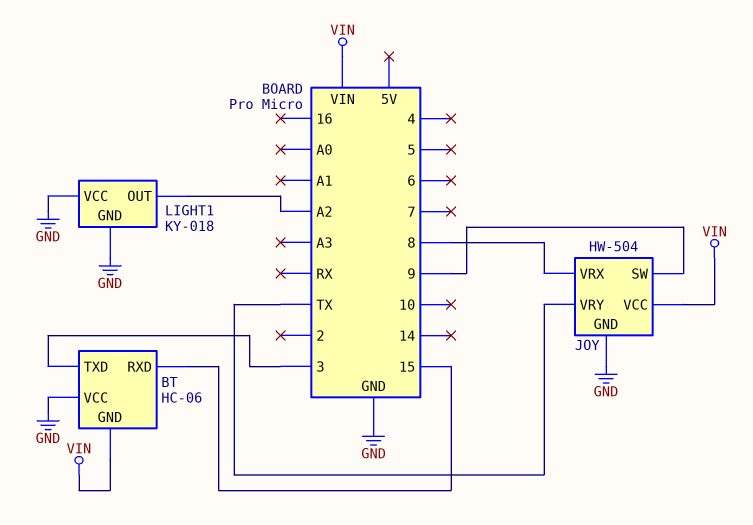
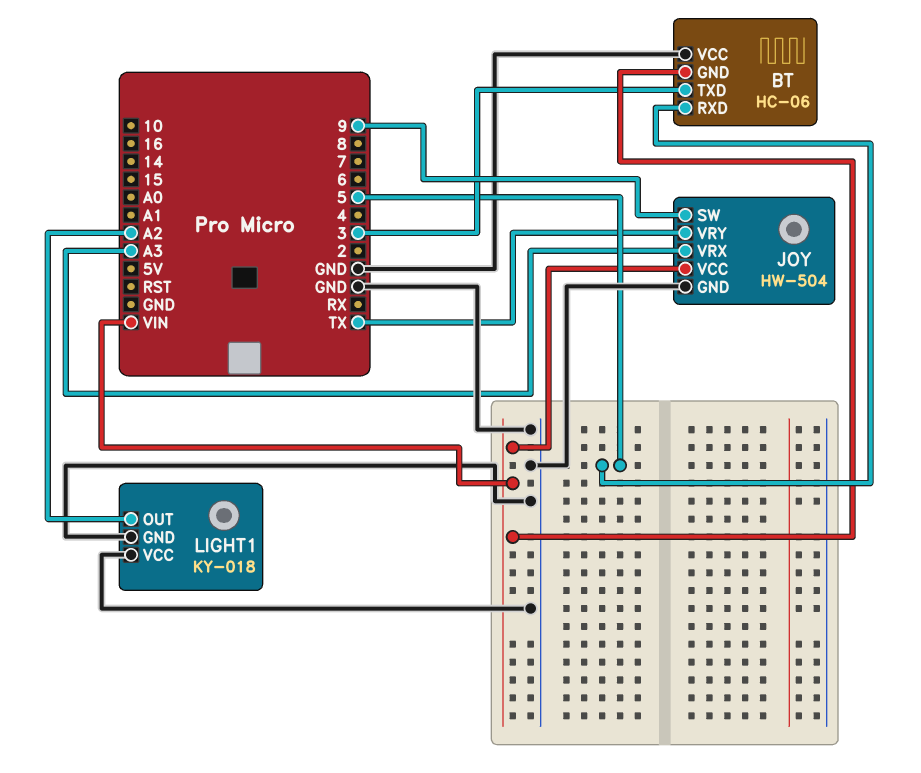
BT pin RXD: 15 -> 5
JOY pin VRX: 8 -> A3

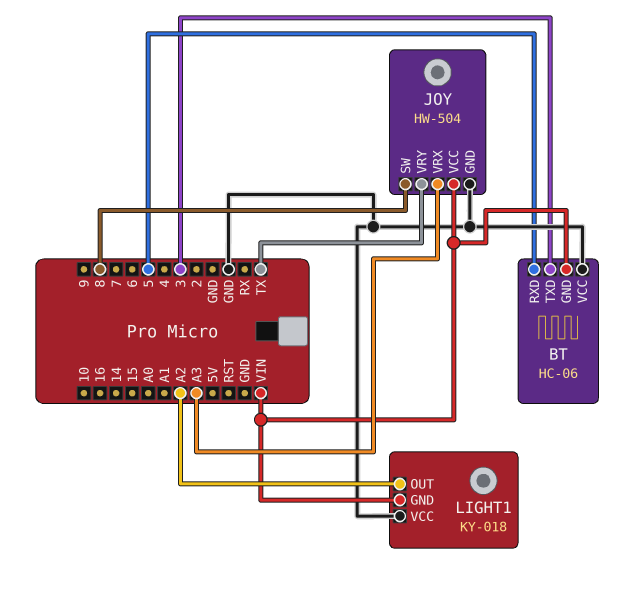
JOY pin SW: 9 -> 8
LIGHT1 pin GND: GND -> VIN

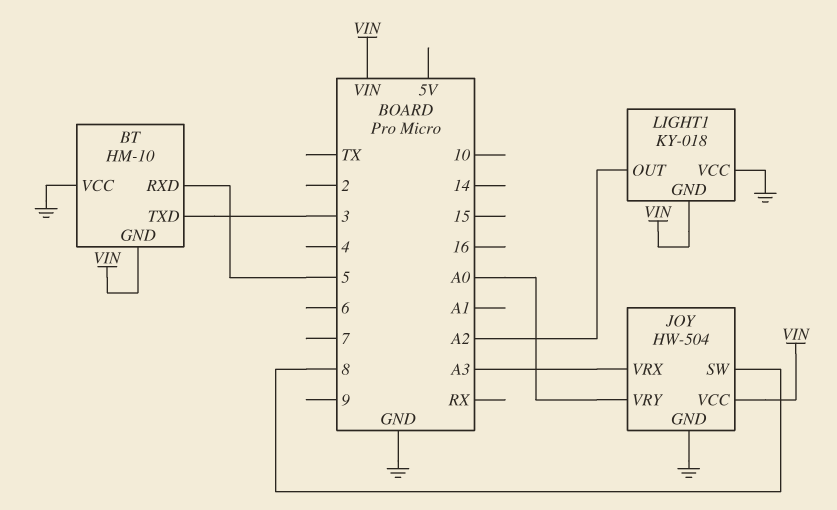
BT: HC-06 -> HM-10
JOY pin VRY: TX -> A0

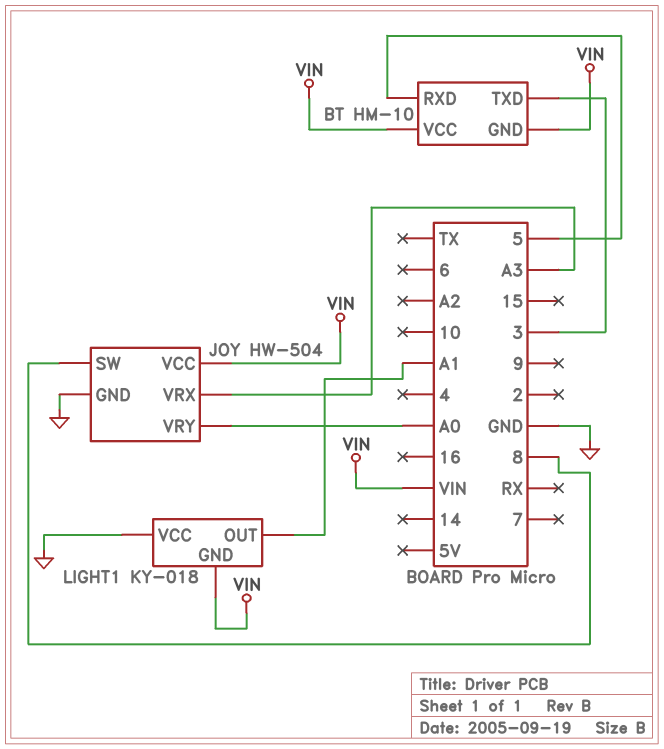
BT pin VCC: GND -> VIN
LIGHT1 pin OUT: A2 -> A1

